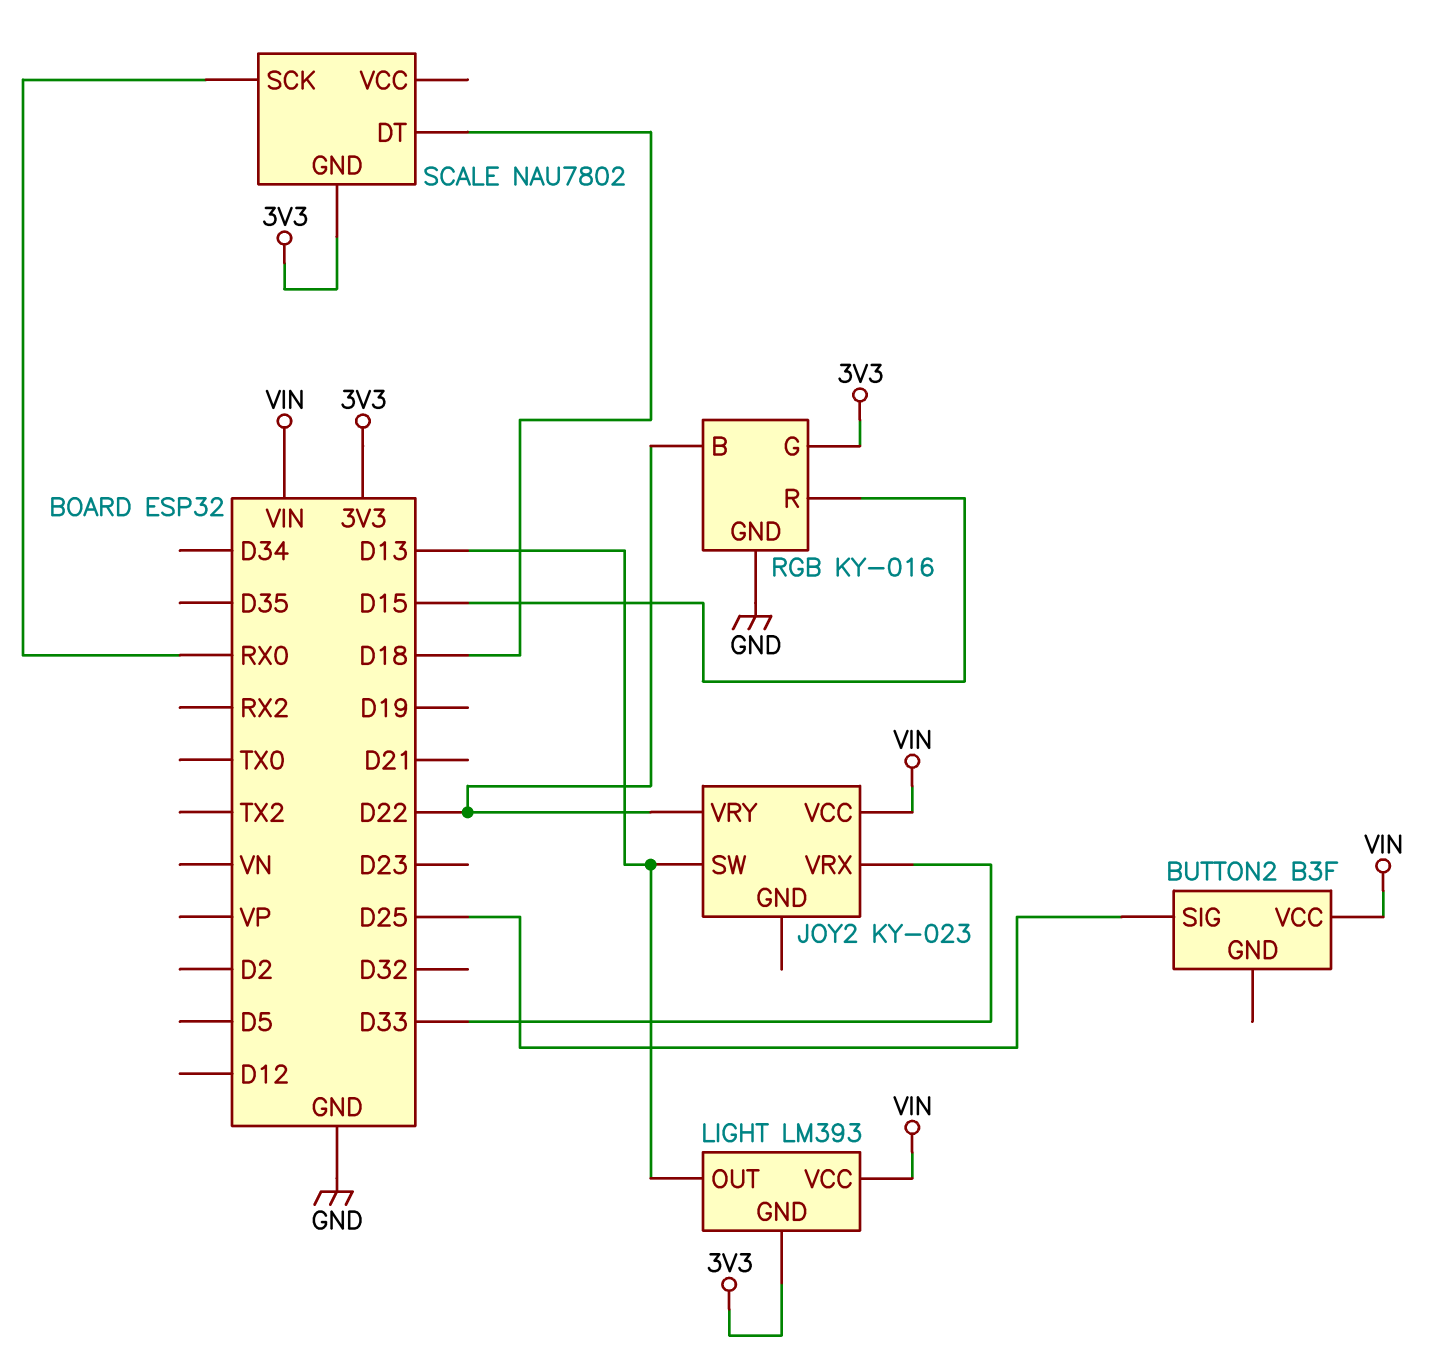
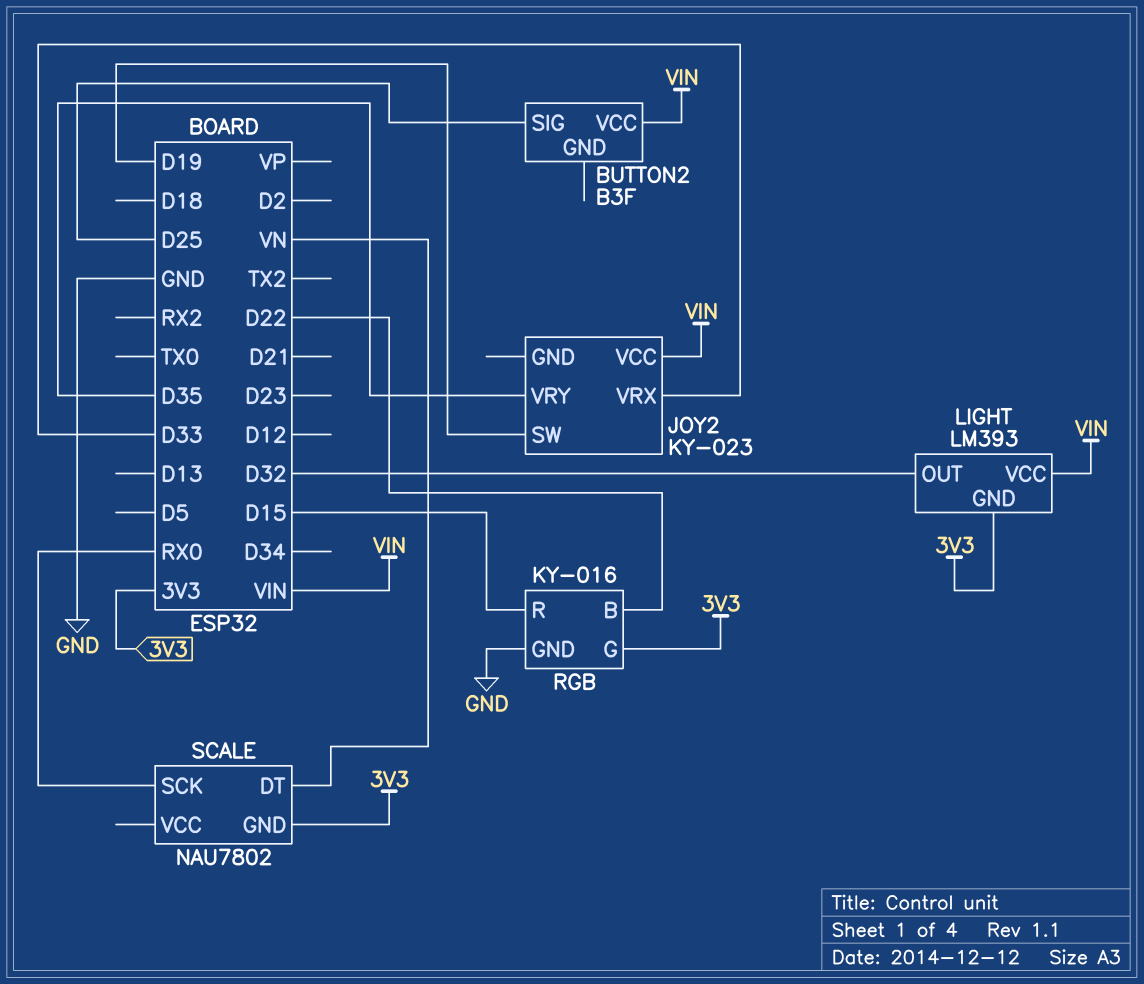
JOY2 pin SW: D13 -> D19
JOY2 pin VRY: D22 -> D35
LIGHT pin OUT: D13 -> D32
SCALE pin DT: D18 -> VN

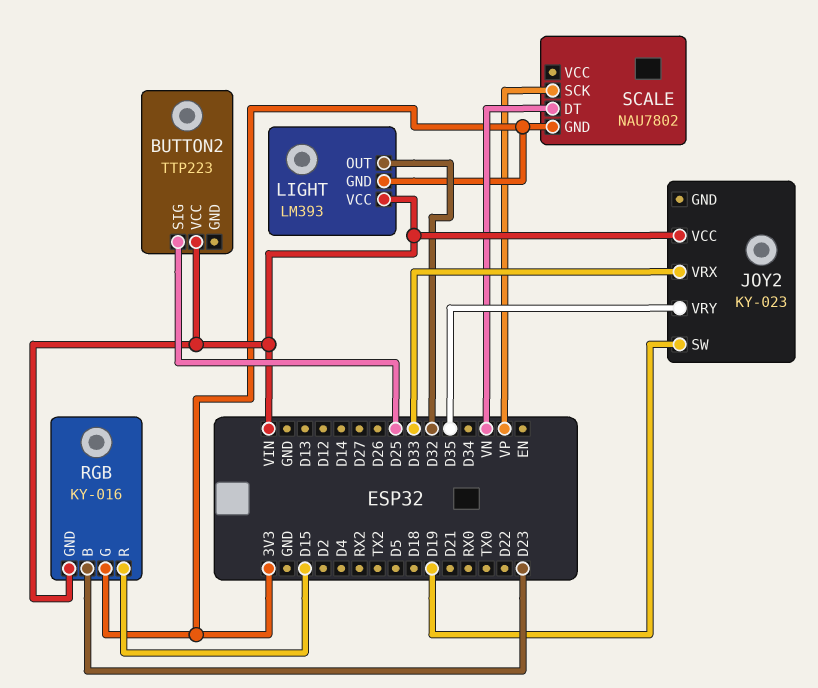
BUTTON2: B3F -> TTP223
RGB pin B: D22 -> D23
RGB pin GND: GND -> VIN
SCALE pin SCK: RX0 -> VP

